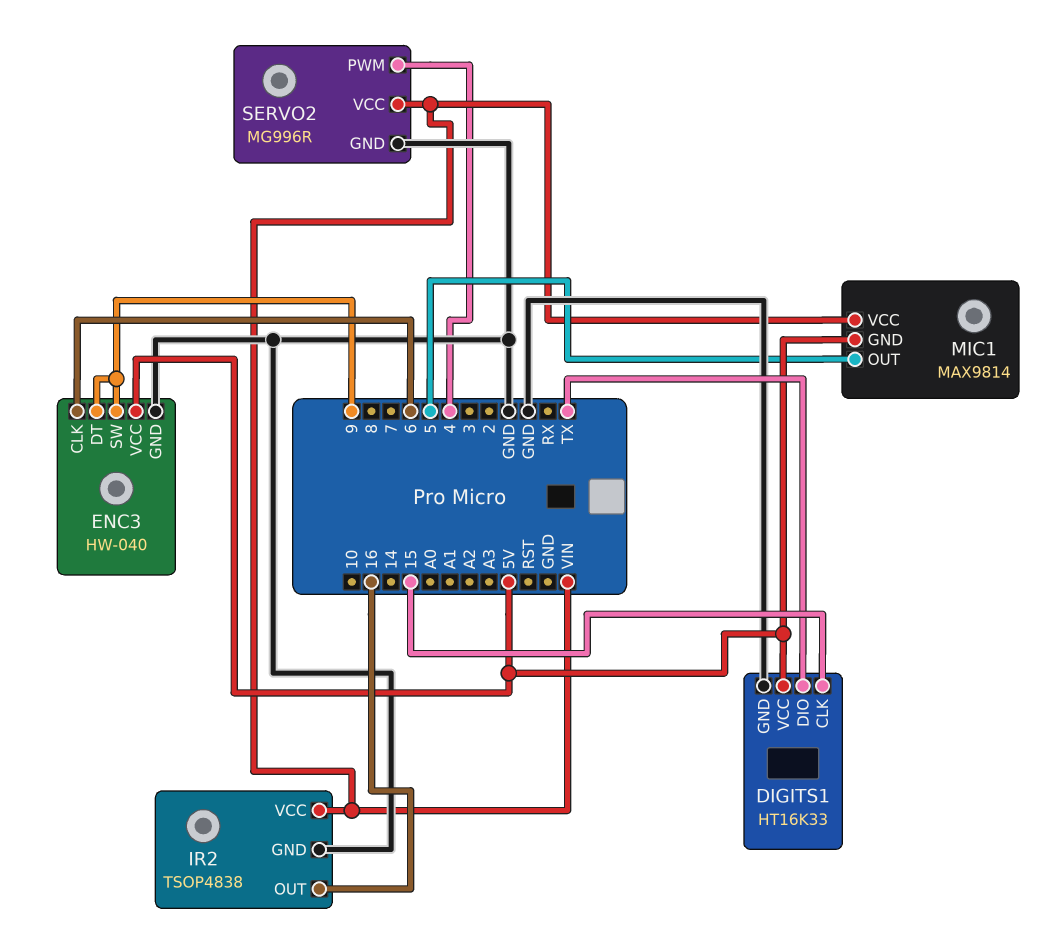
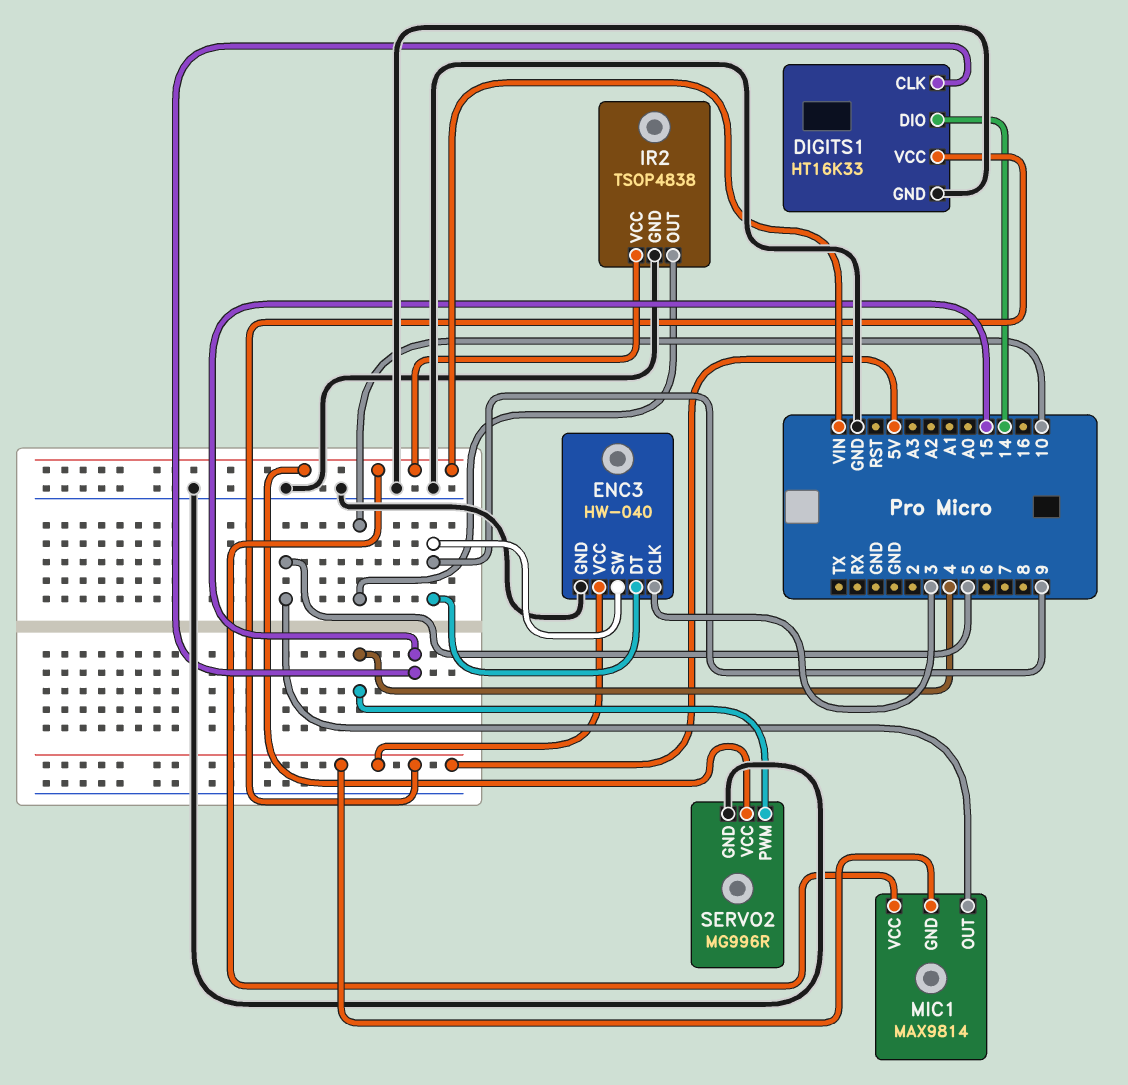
DIGITS1 pin DIO: TX -> 14
ENC3 pin CLK: 6 -> 3
IR2 pin OUT: 16 -> 10

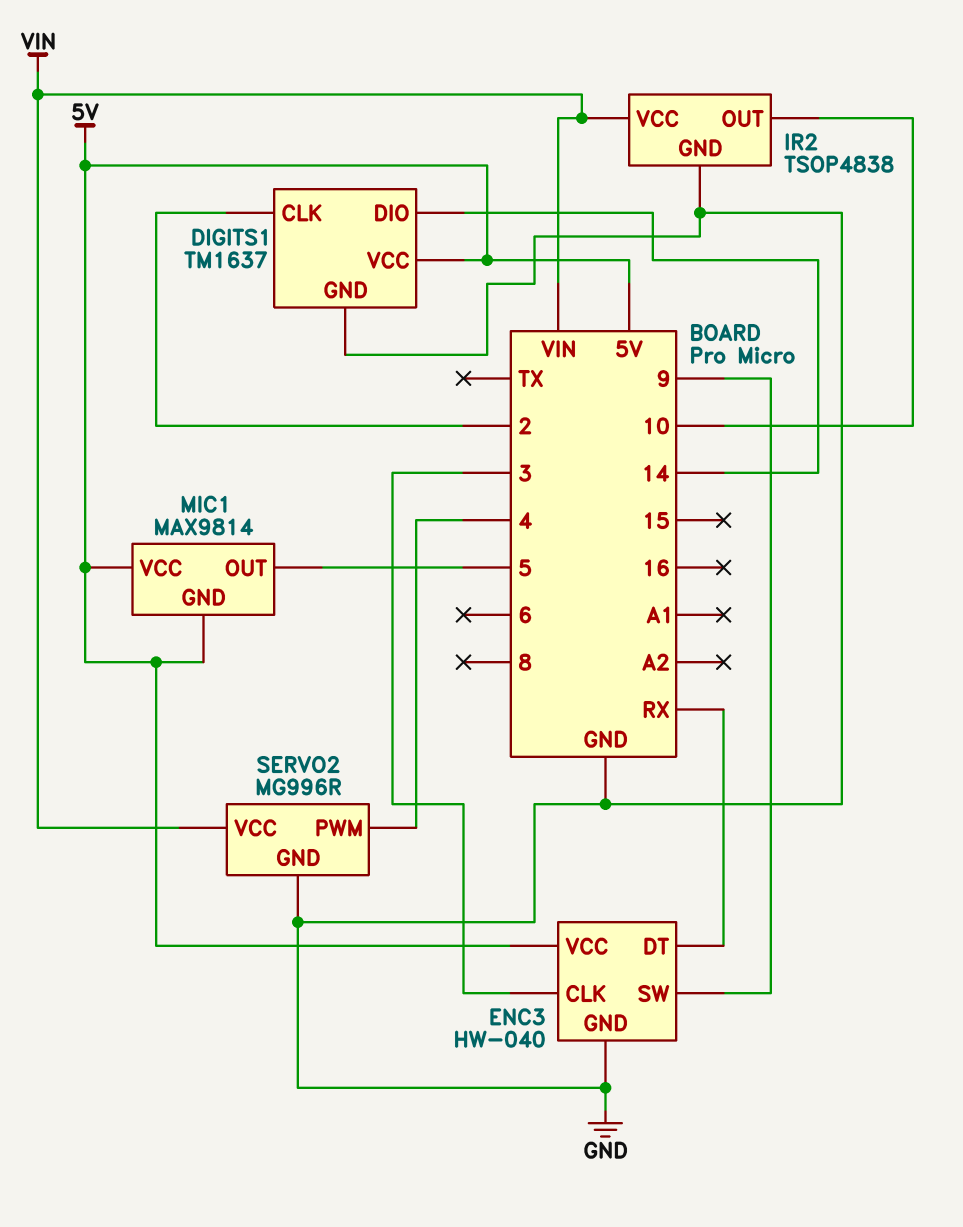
DIGITS1: HT16K33 -> TM1637
DIGITS1 pin CLK: 15 -> 2
ENC3 pin DT: 9 -> RX
MIC1 pin VCC: VIN -> 5V

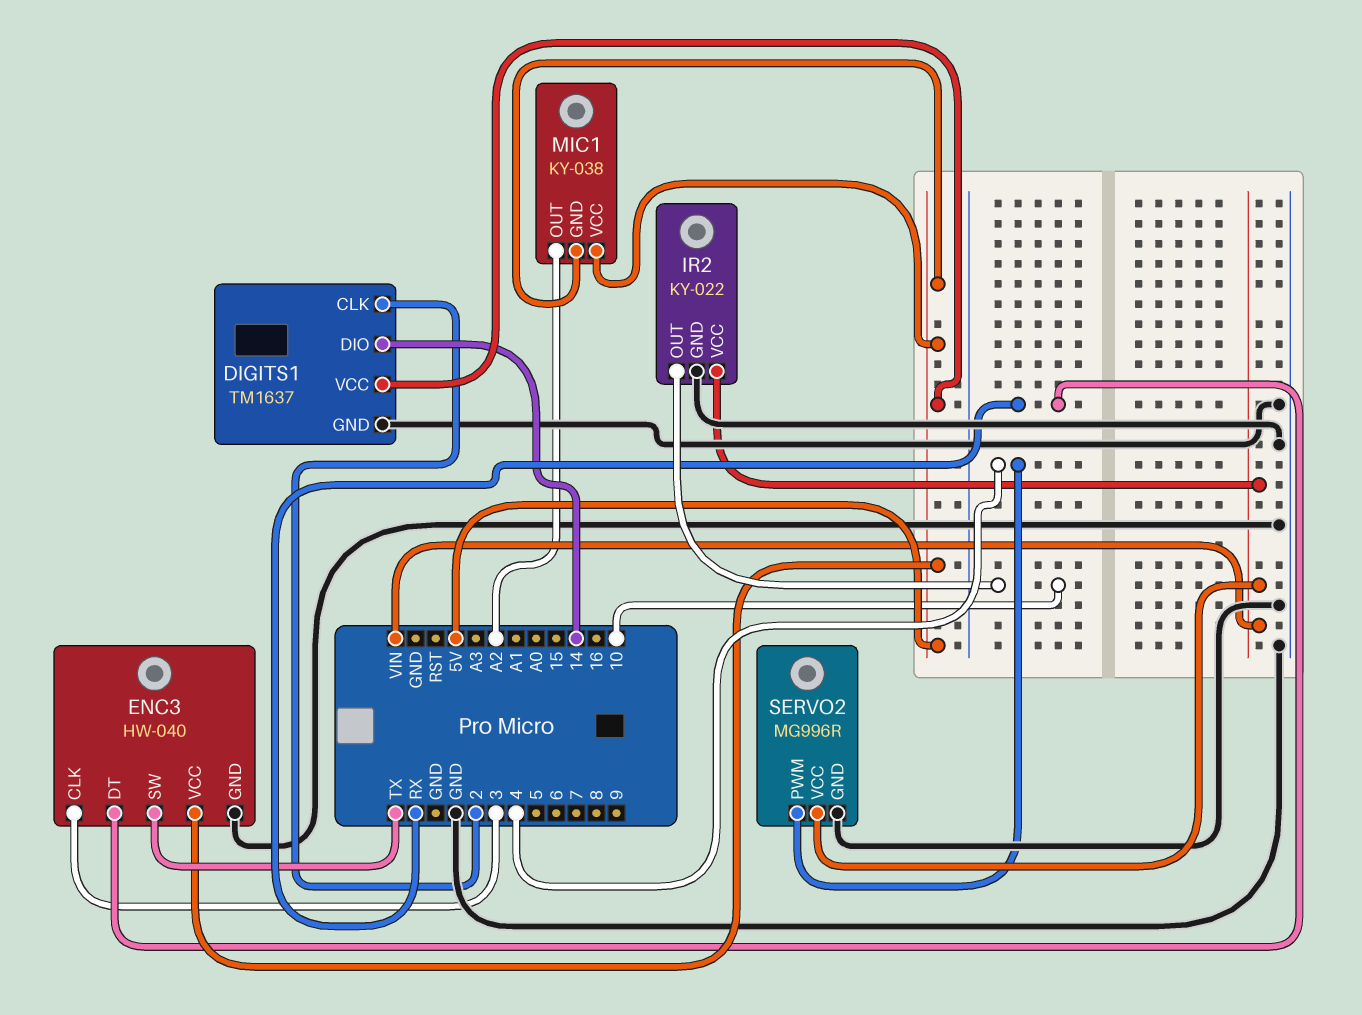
ENC3 pin SW: 9 -> TX
IR2: TSOP4838 -> KY-022
MIC1: MAX9814 -> KY-038
MIC1 pin OUT: 5 -> A2

